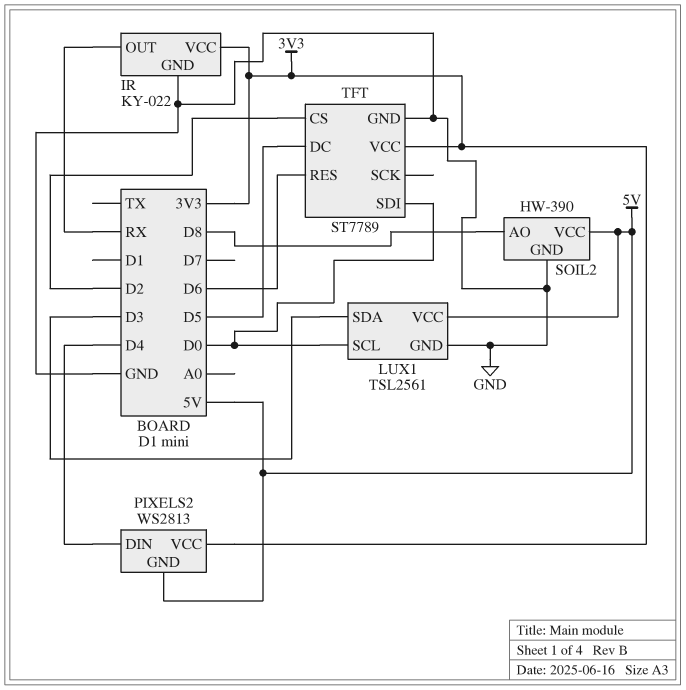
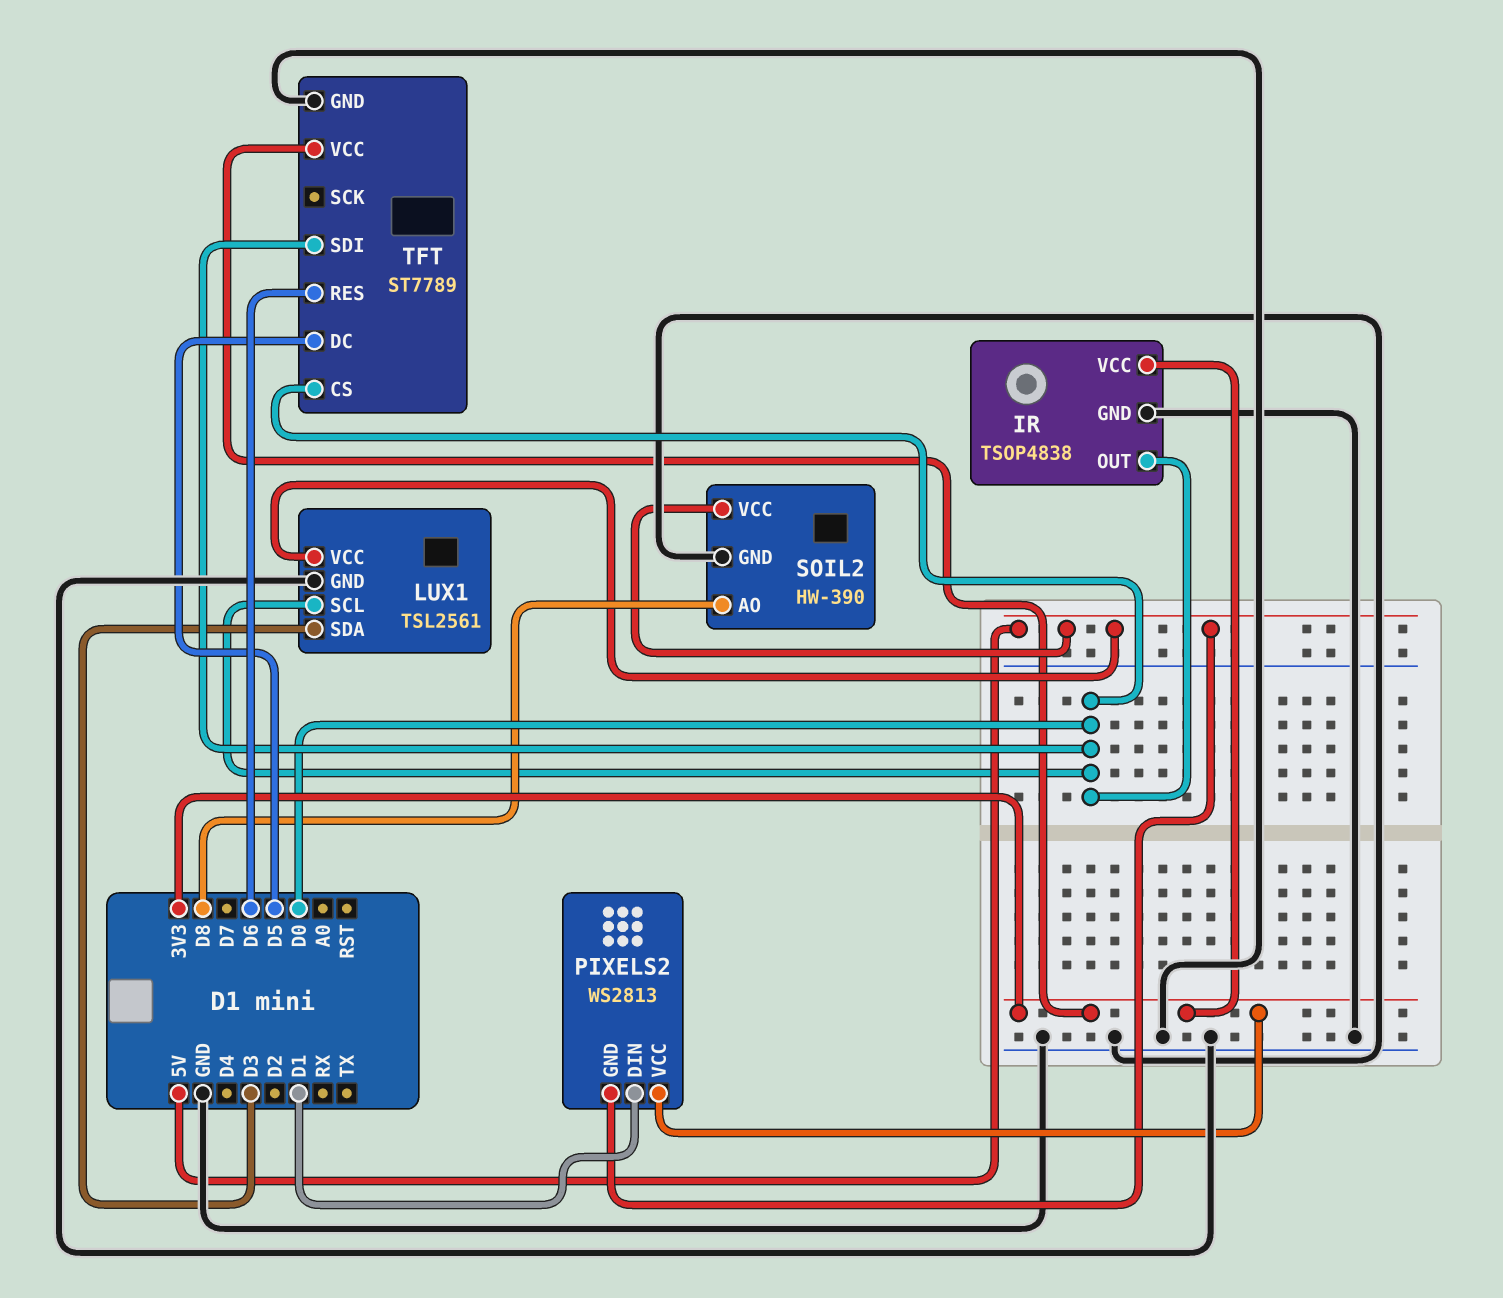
IR: KY-022 -> TSOP4838
IR pin OUT: RX -> D0
PIXELS2 pin DIN: D4 -> D1
TFT pin CS: D2 -> D0

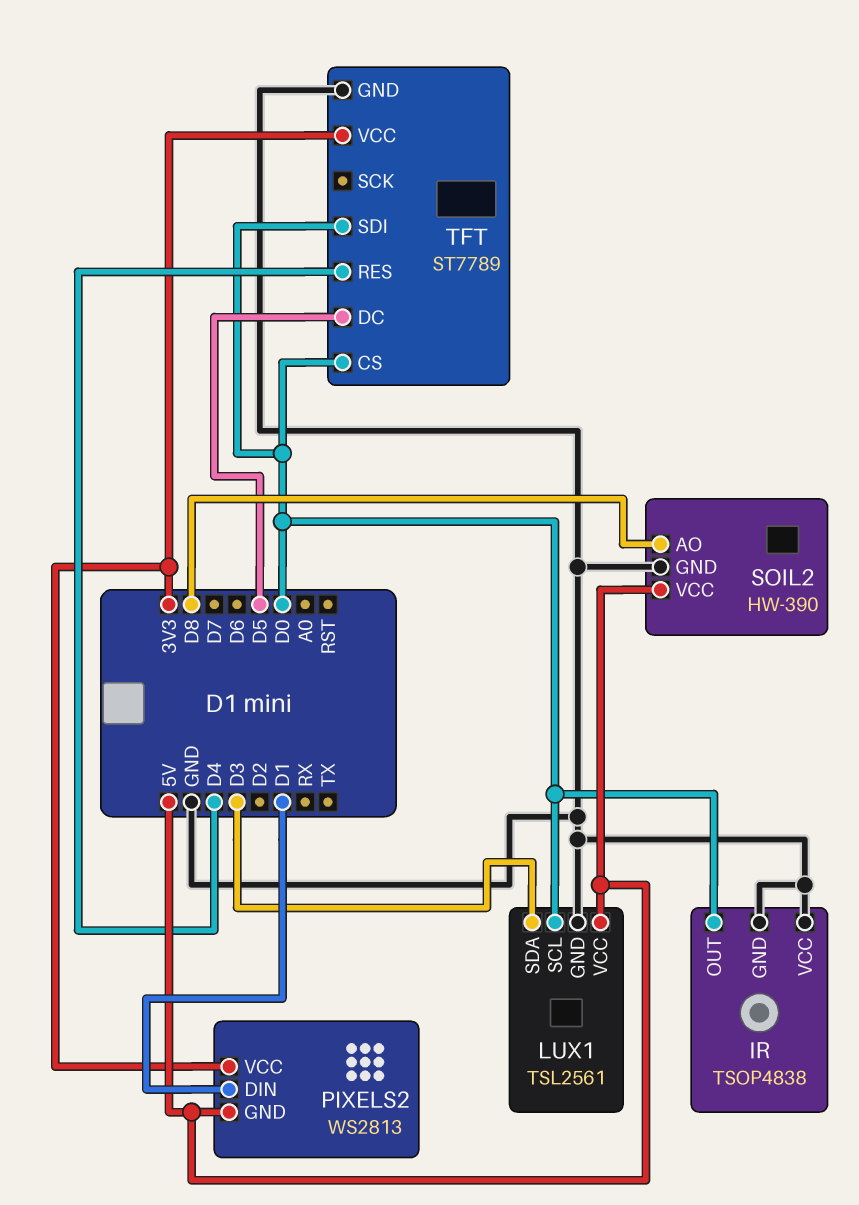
IR pin VCC: 3V3 -> GND
TFT pin RES: D6 -> D4

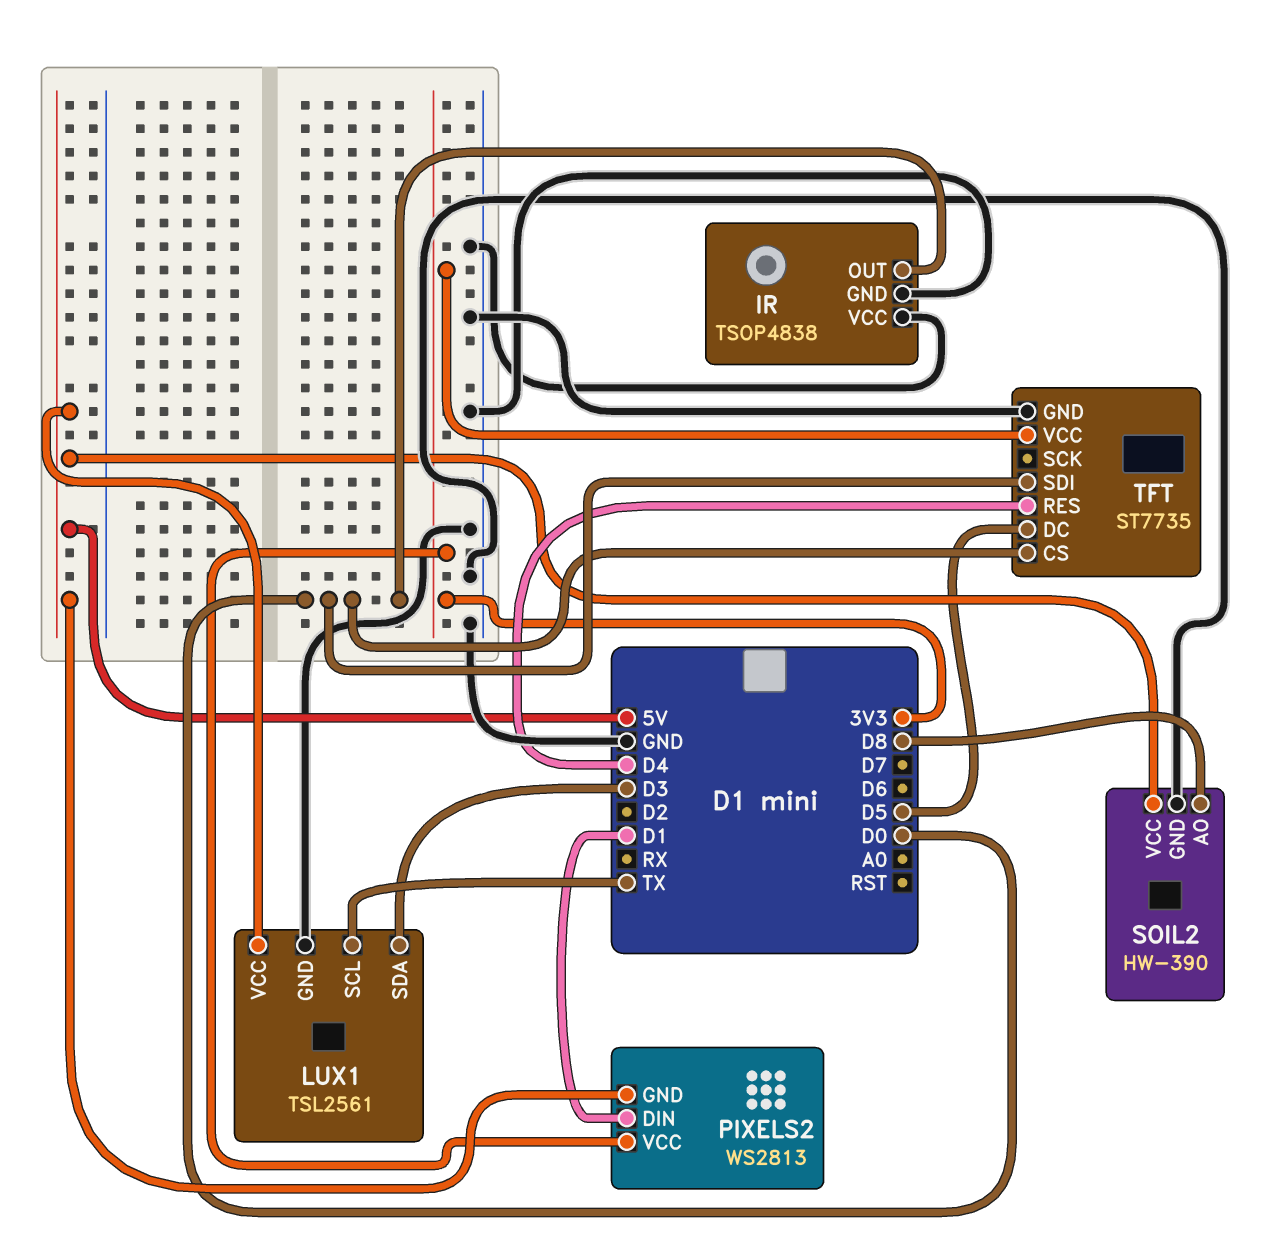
LUX1 pin SCL: D0 -> TX
TFT: ST7789 -> ST7735

